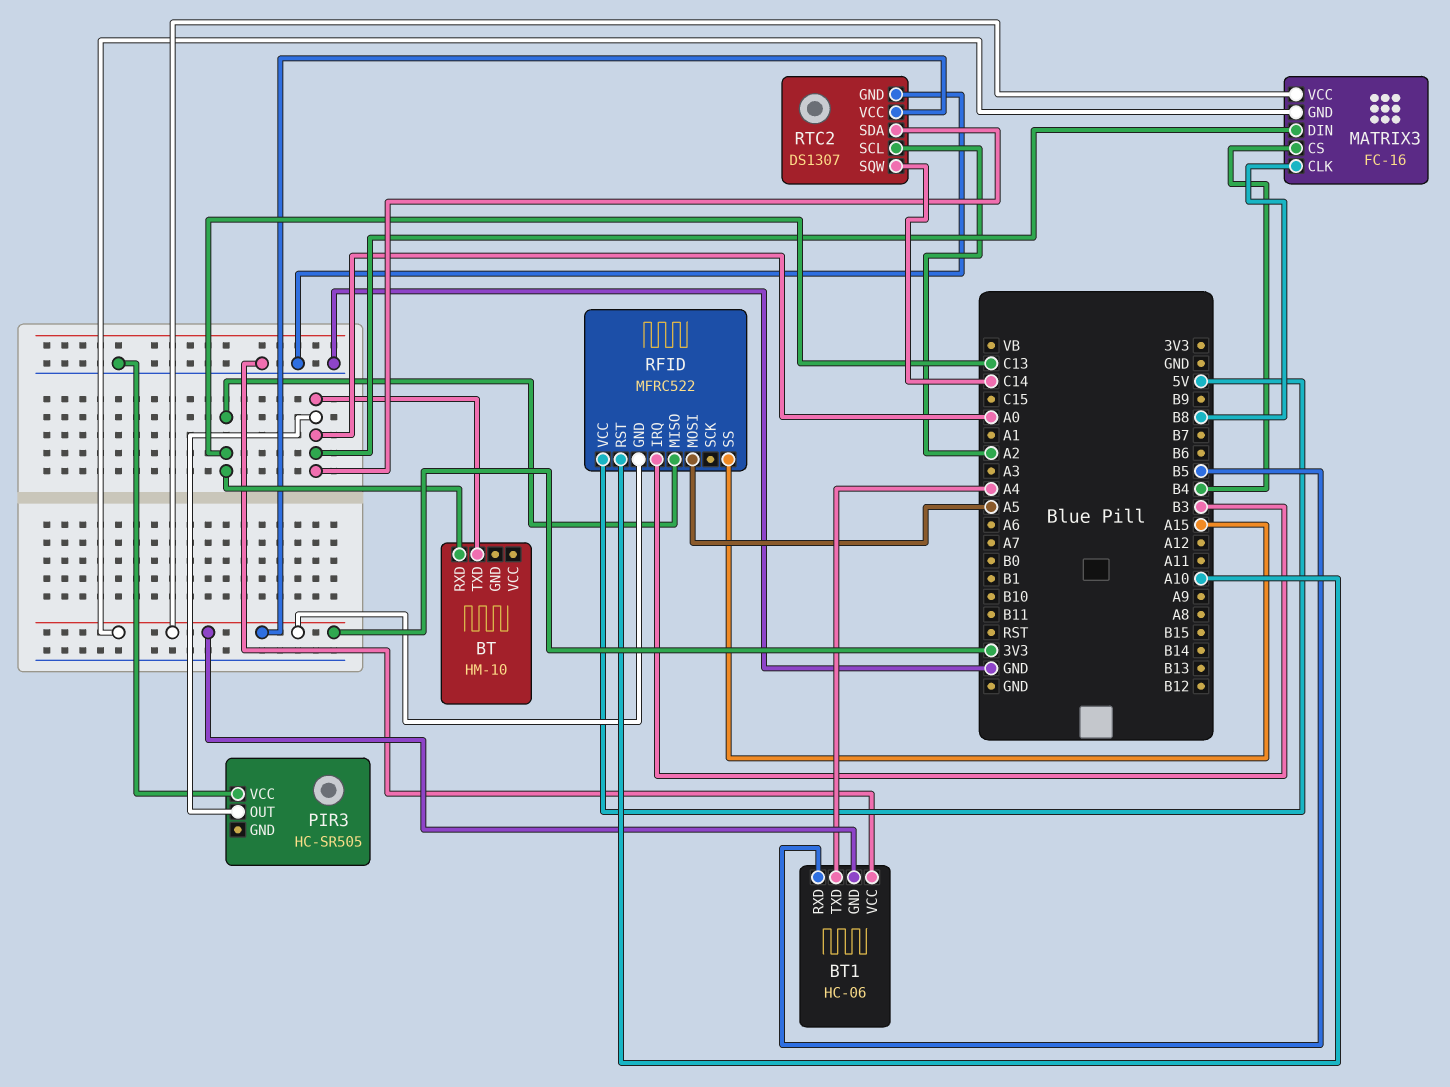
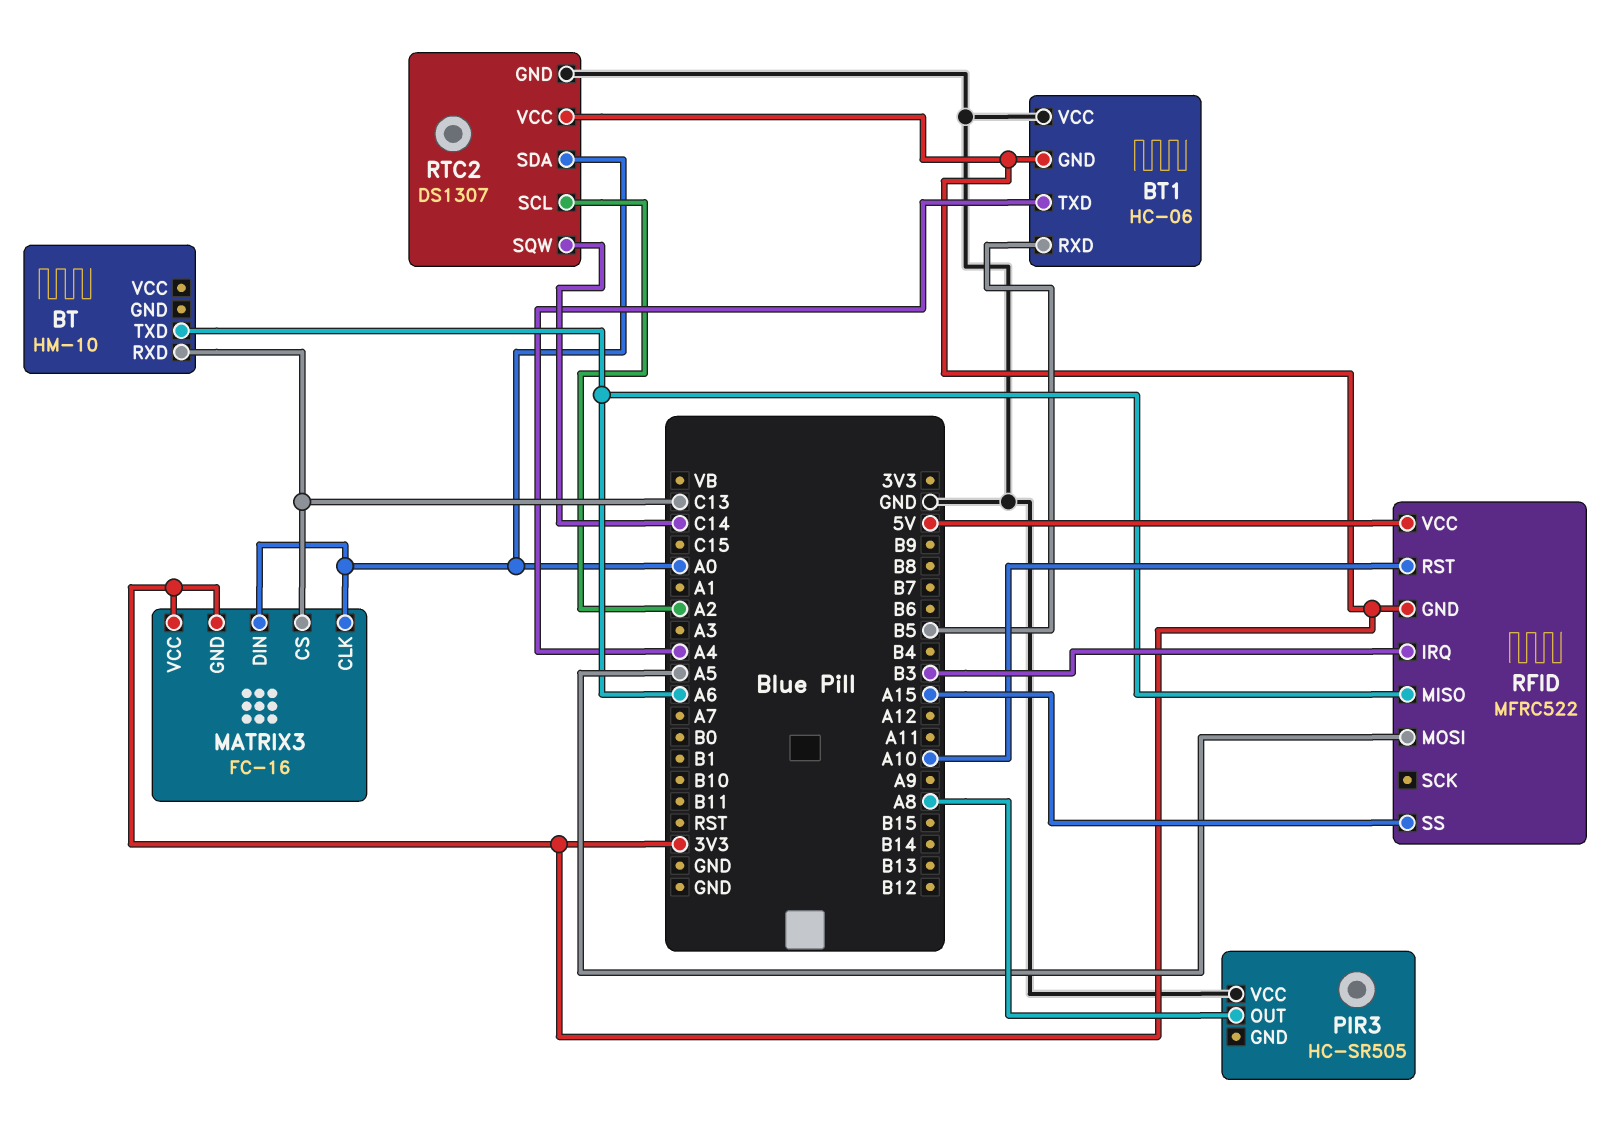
BT pin TXD: A0 -> A6
MATRIX3 pin CLK: B8 -> A0
MATRIX3 pin CS: B4 -> C13
PIR3 pin OUT: A0 -> A8
RFID pin MISO: C13 -> A6

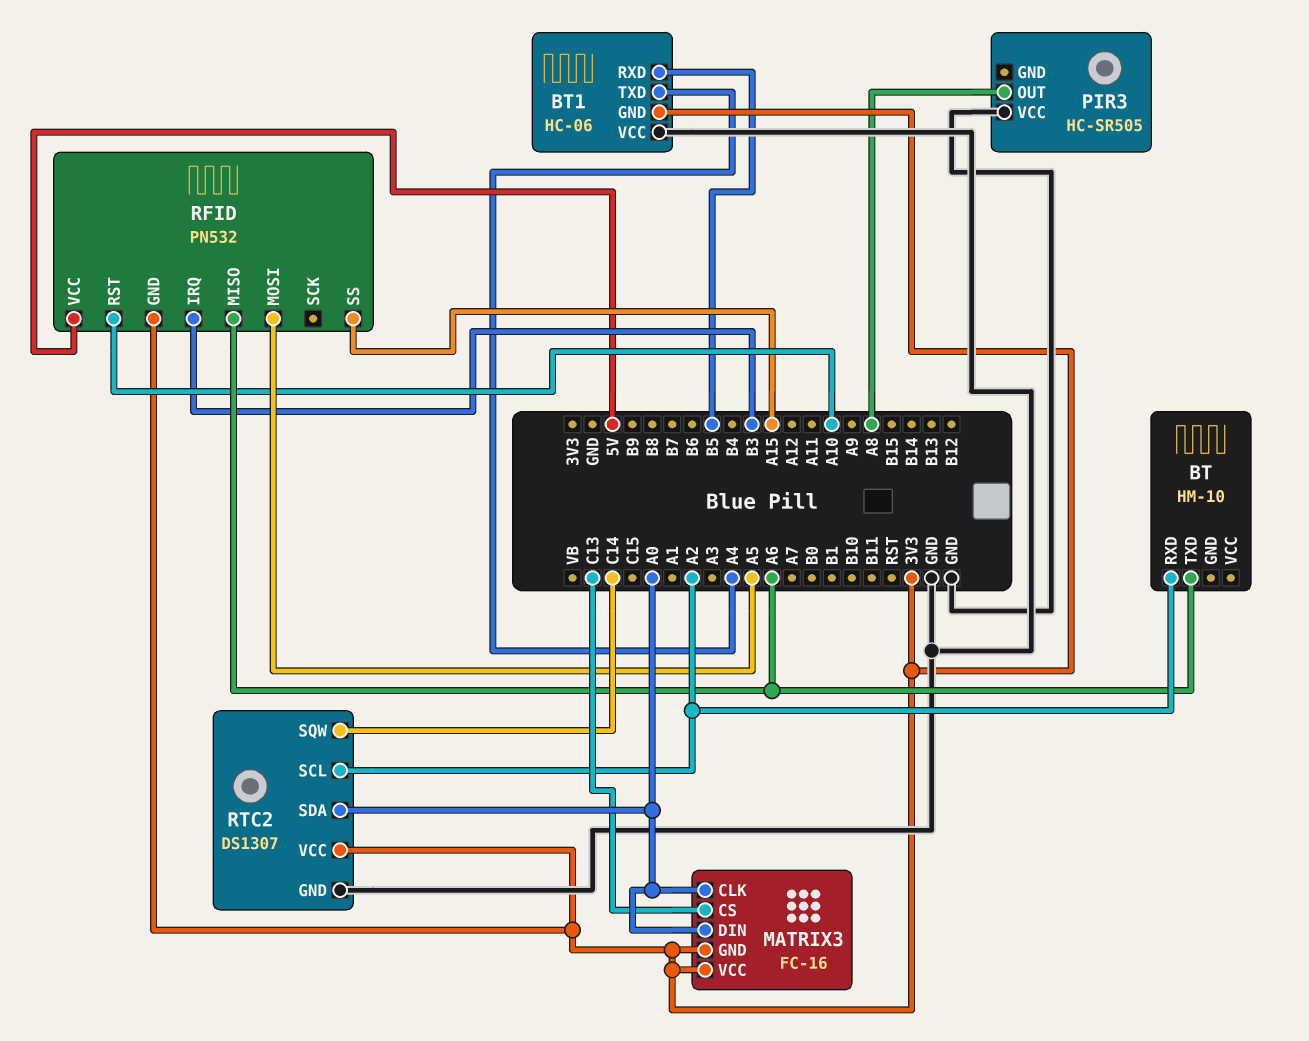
BT pin RXD: C13 -> A2
RFID: MFRC522 -> PN532

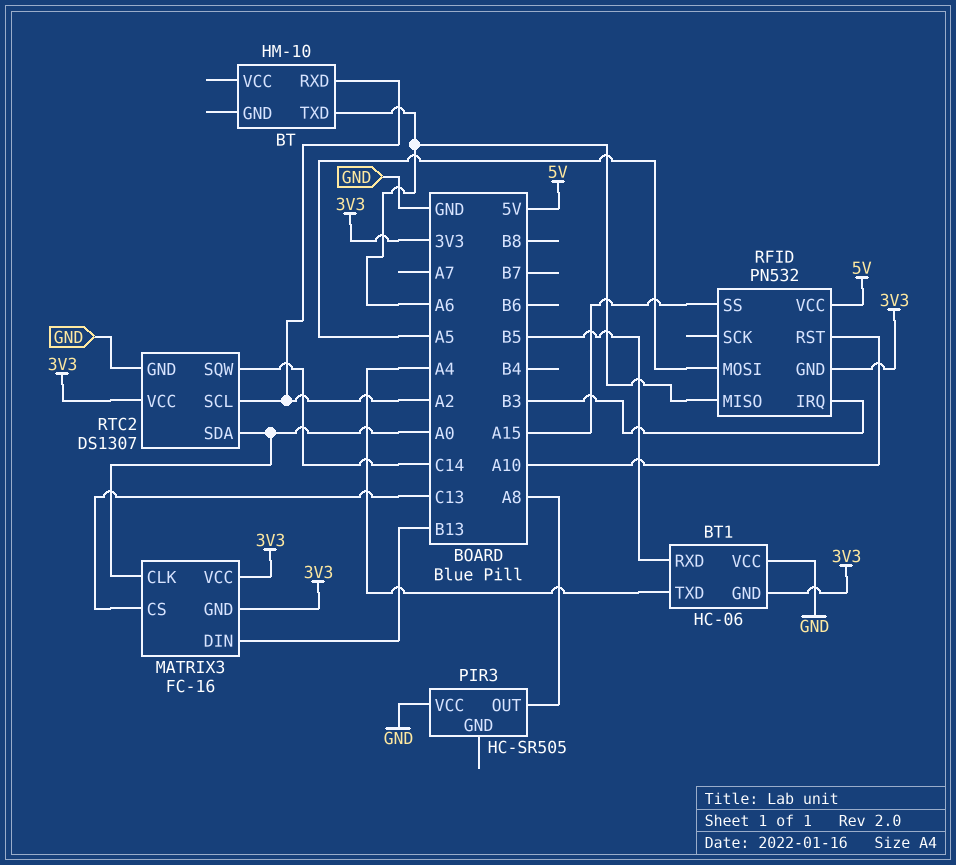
MATRIX3 pin DIN: A0 -> B13

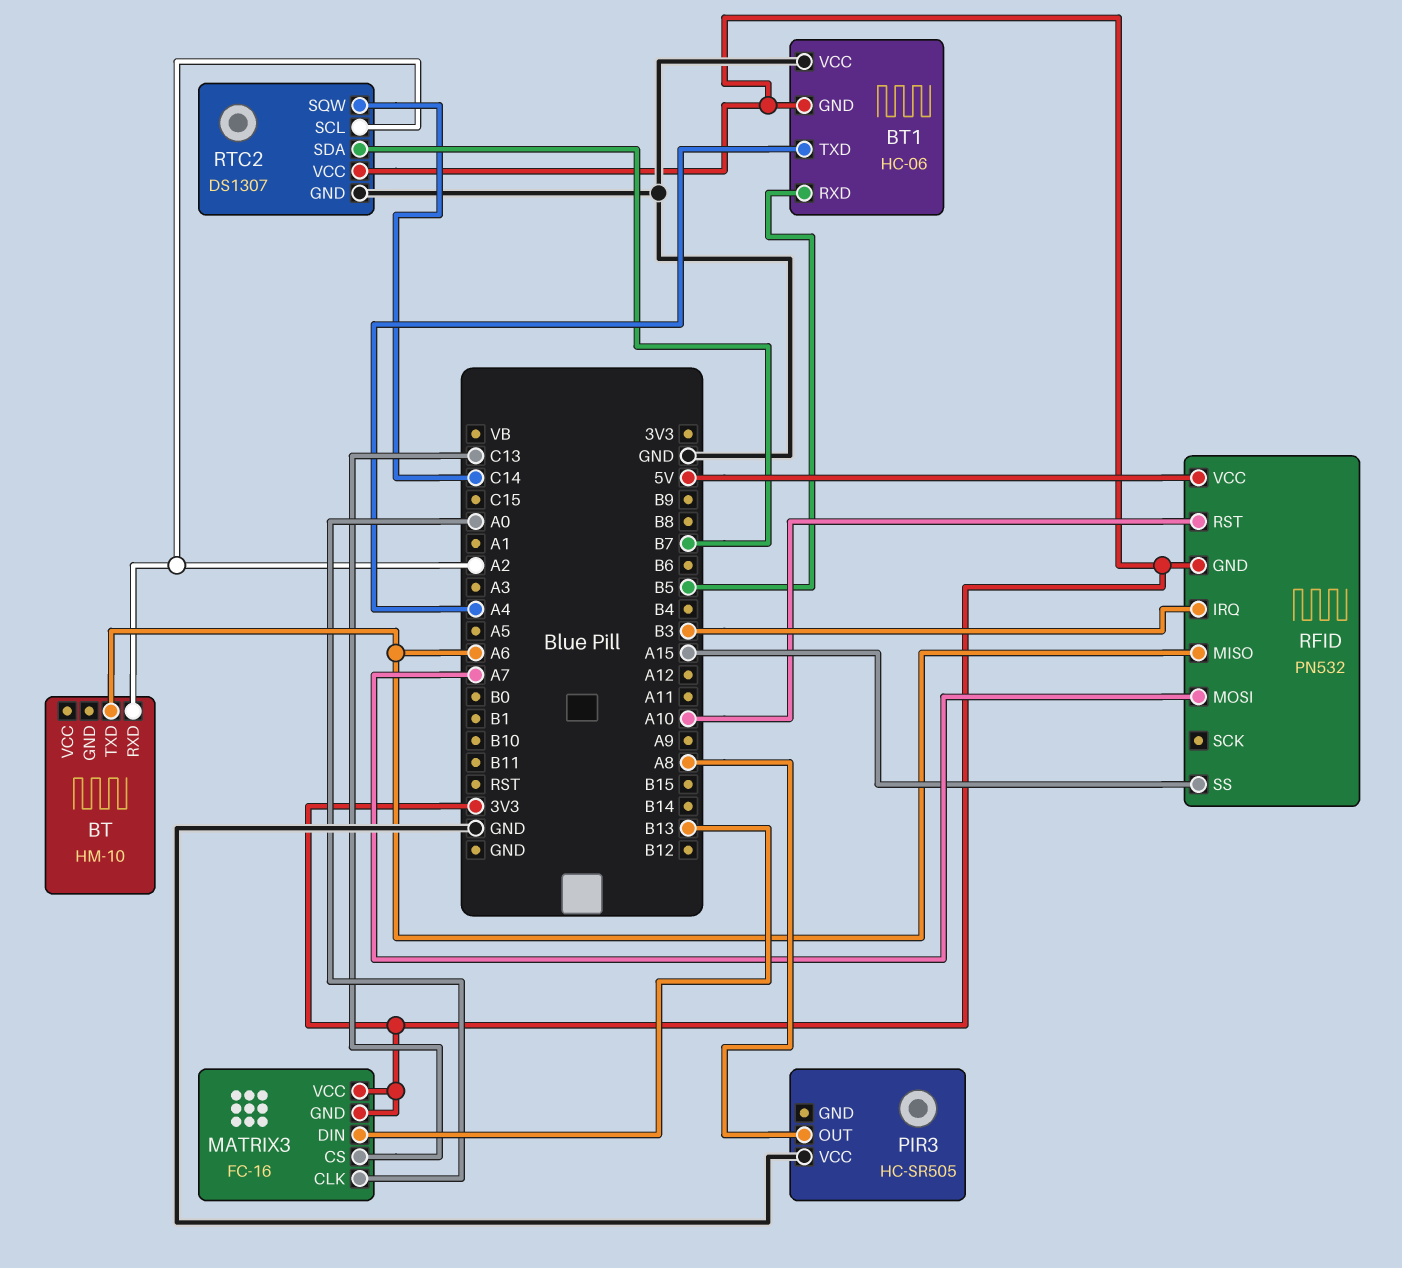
RFID pin MOSI: A5 -> A7
RTC2 pin SDA: A0 -> B7

